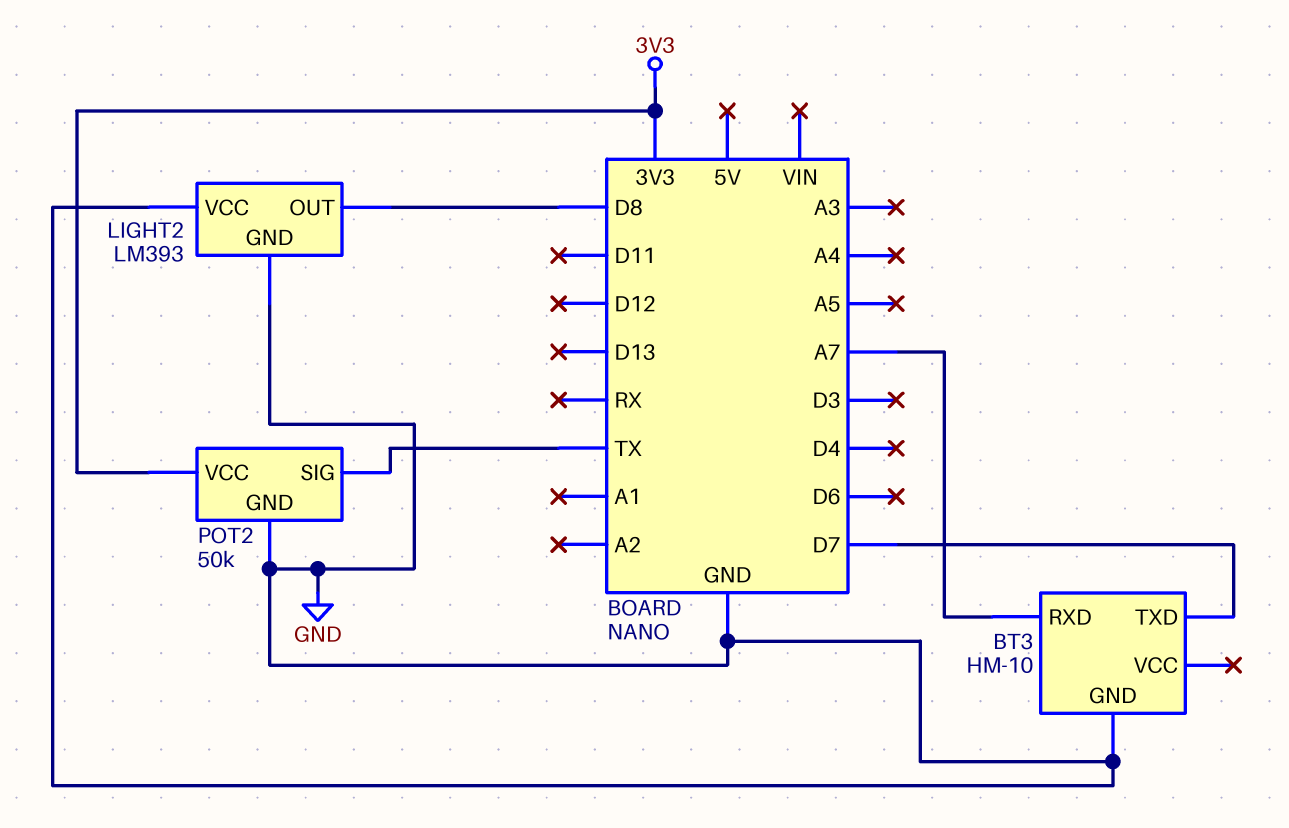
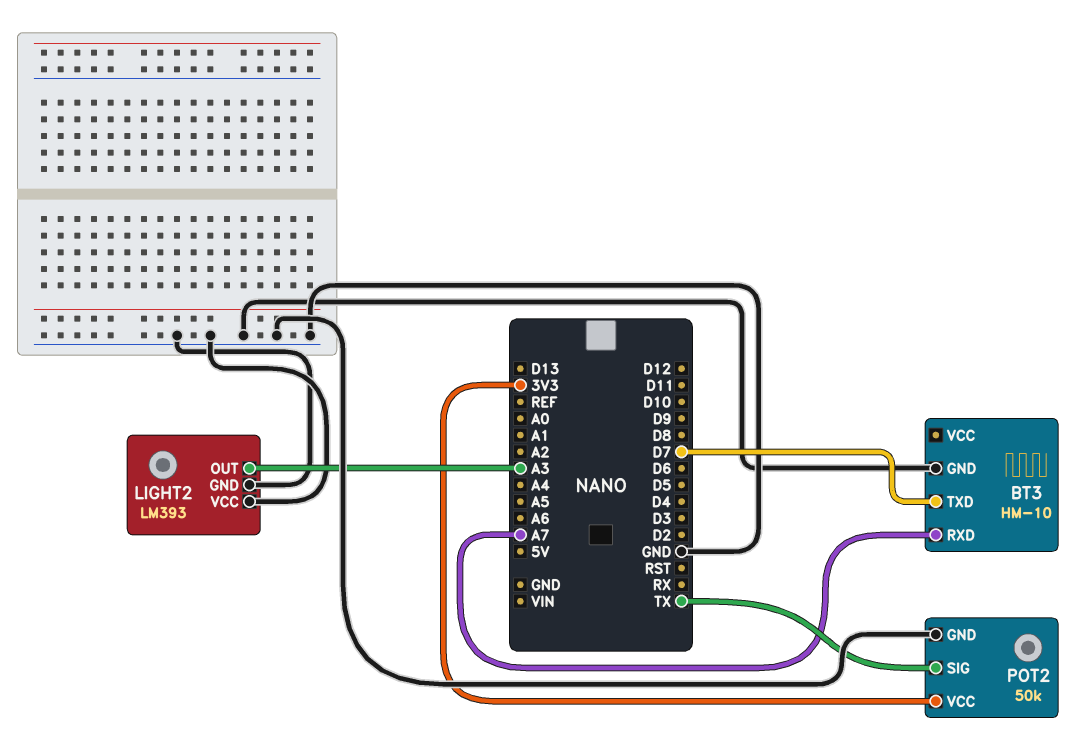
LIGHT2 pin OUT: D8 -> A3

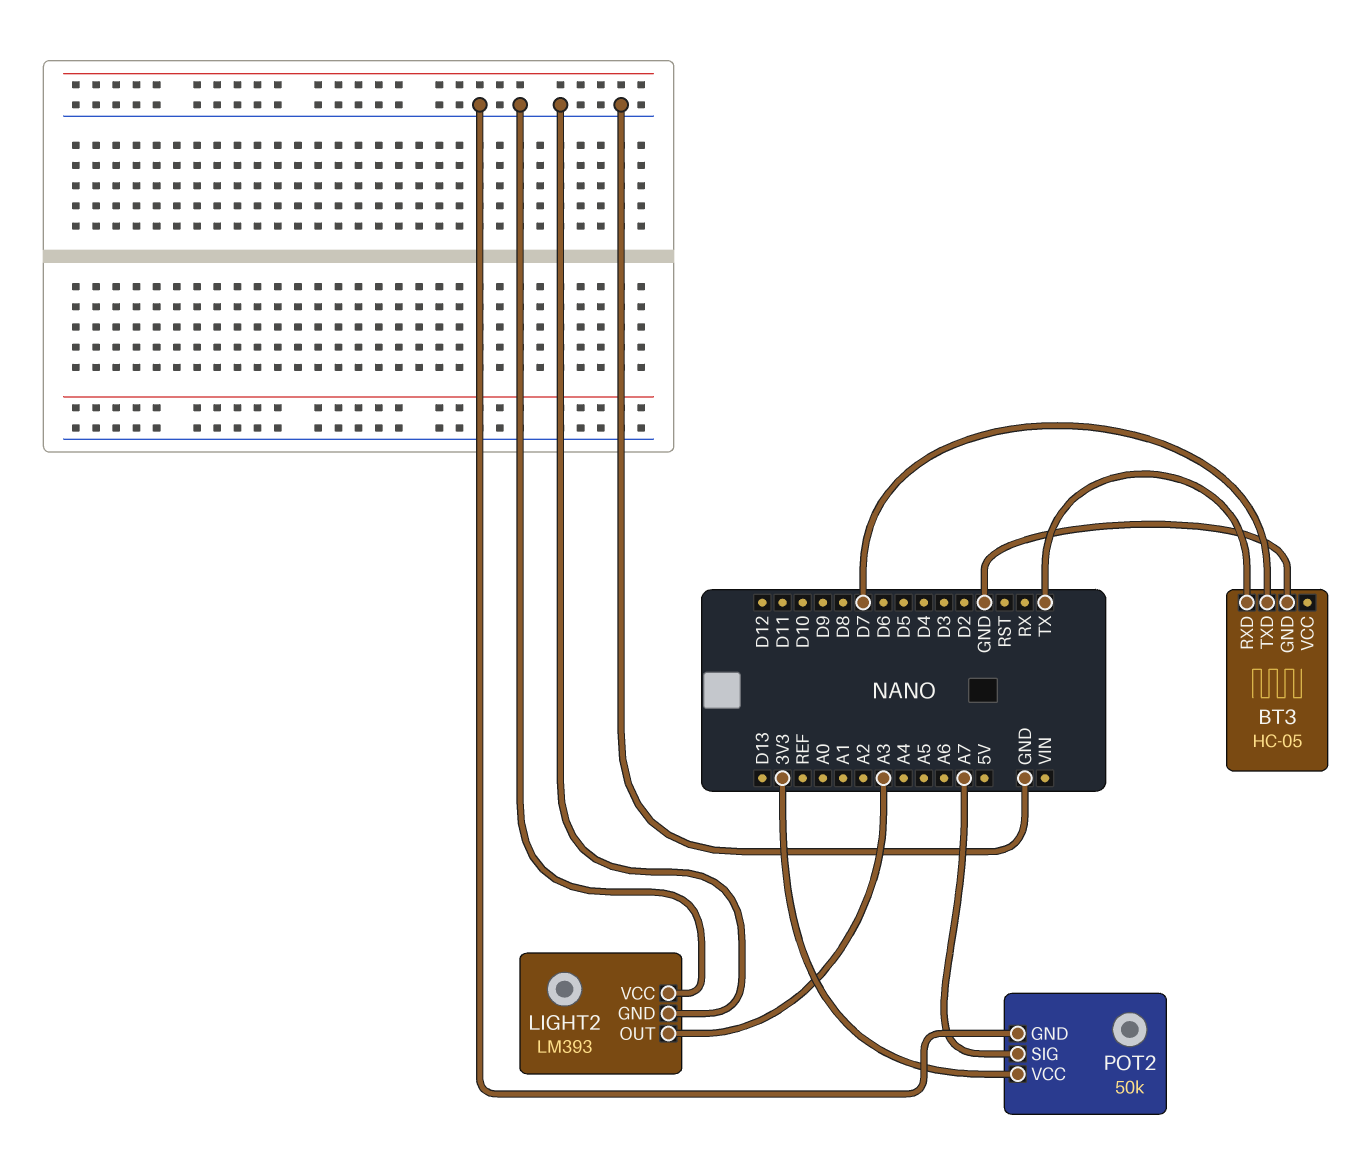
BT3: HM-10 -> HC-05
BT3 pin RXD: A7 -> TX
POT2 pin SIG: TX -> A7

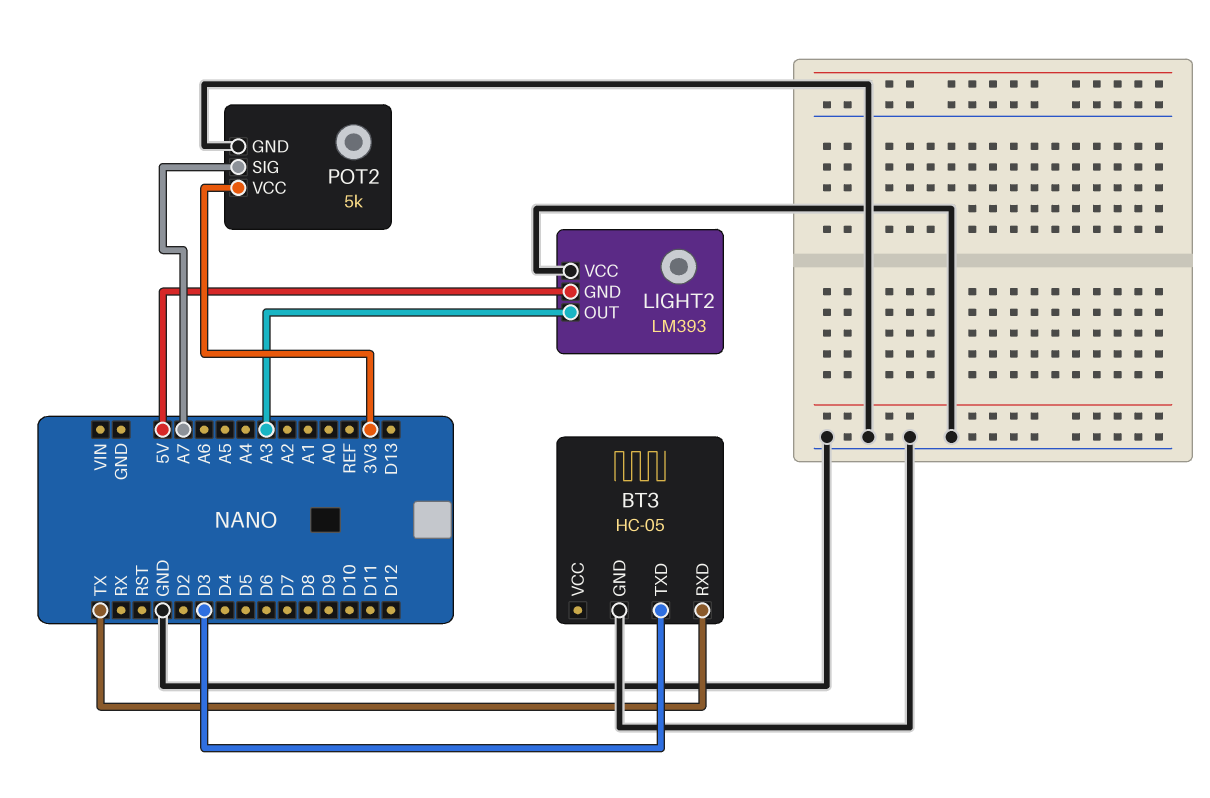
BT3 pin TXD: D7 -> D3
LIGHT2 pin GND: GND -> 5V
POT2: 50k -> 5k

